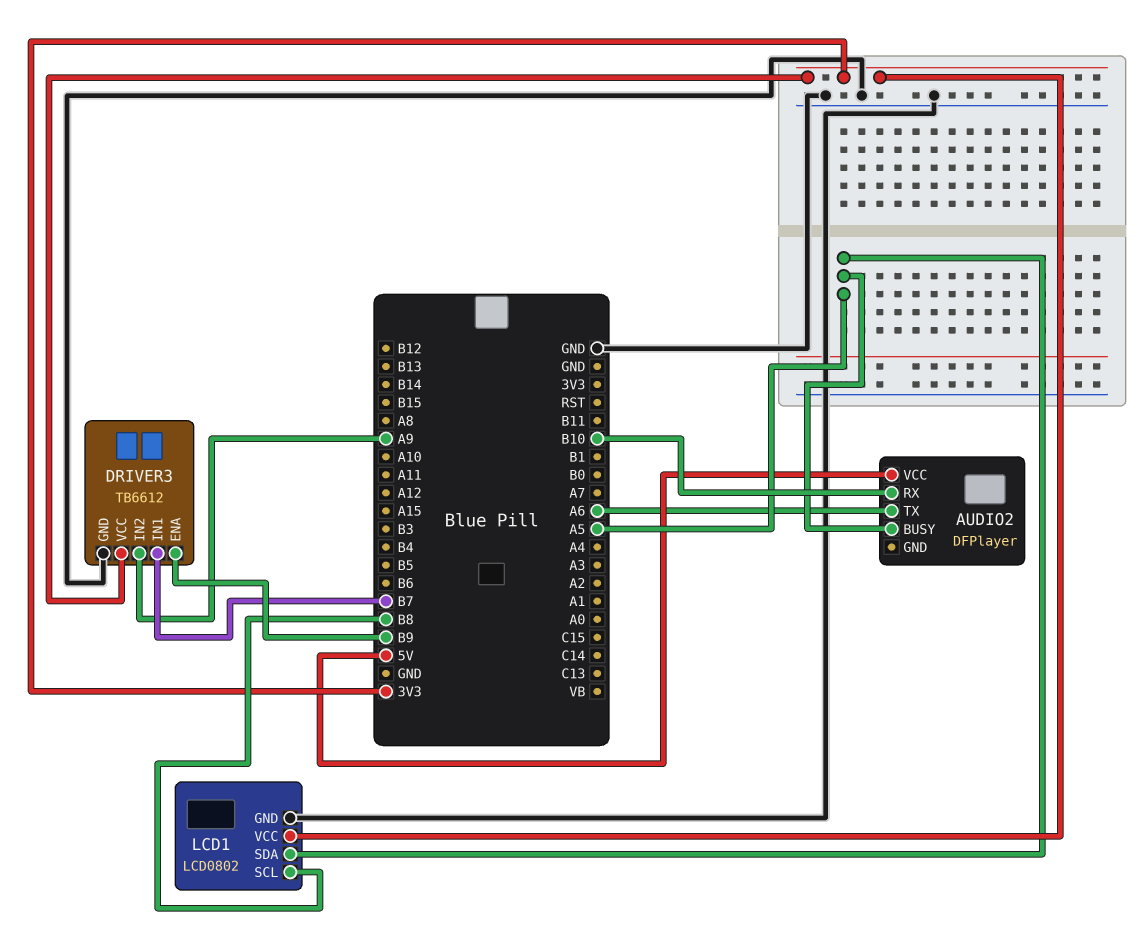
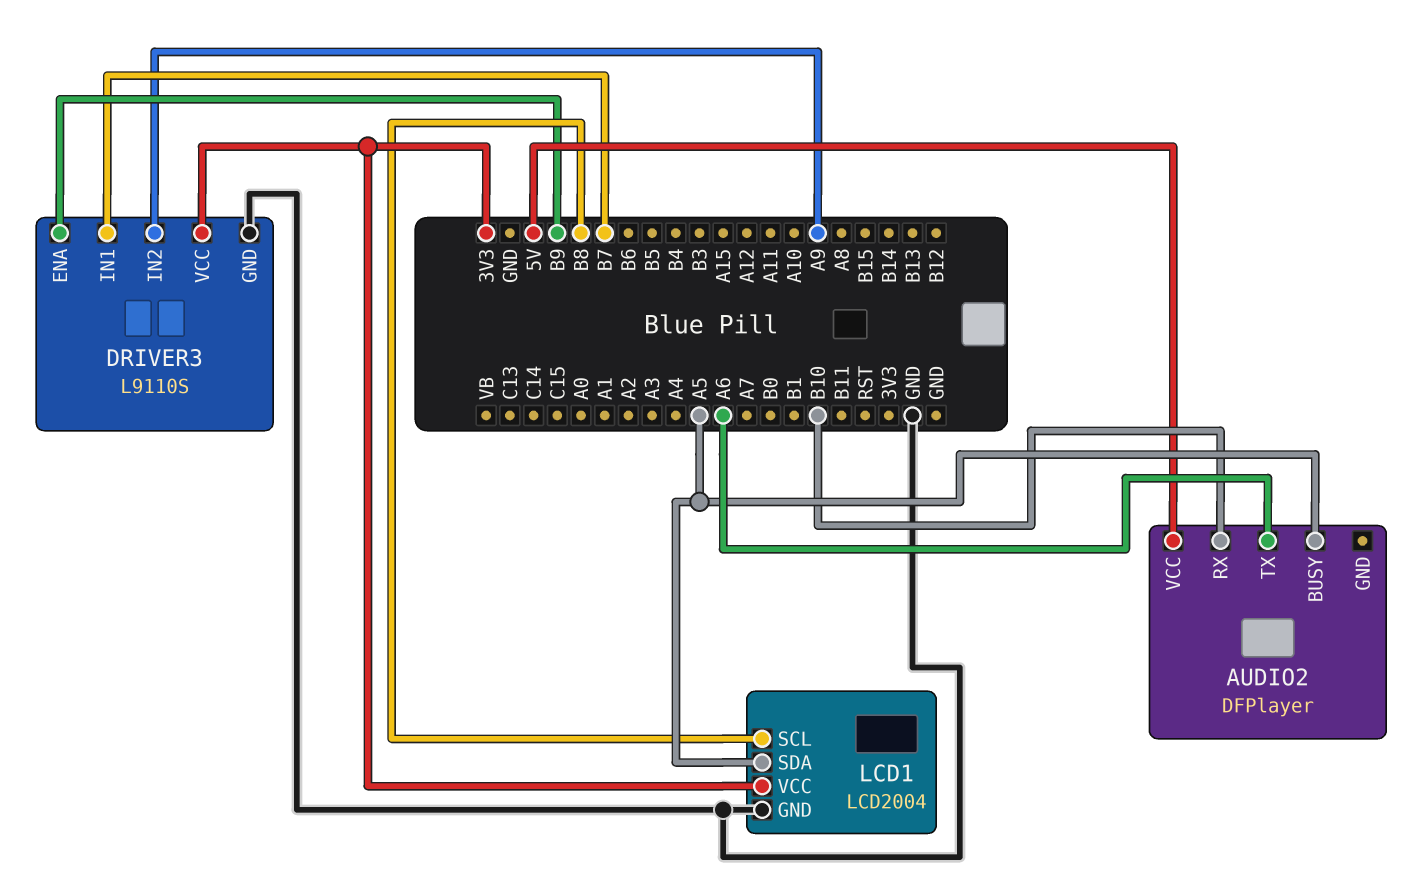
DRIVER3: TB6612 -> L9110S
LCD1: LCD0802 -> LCD2004

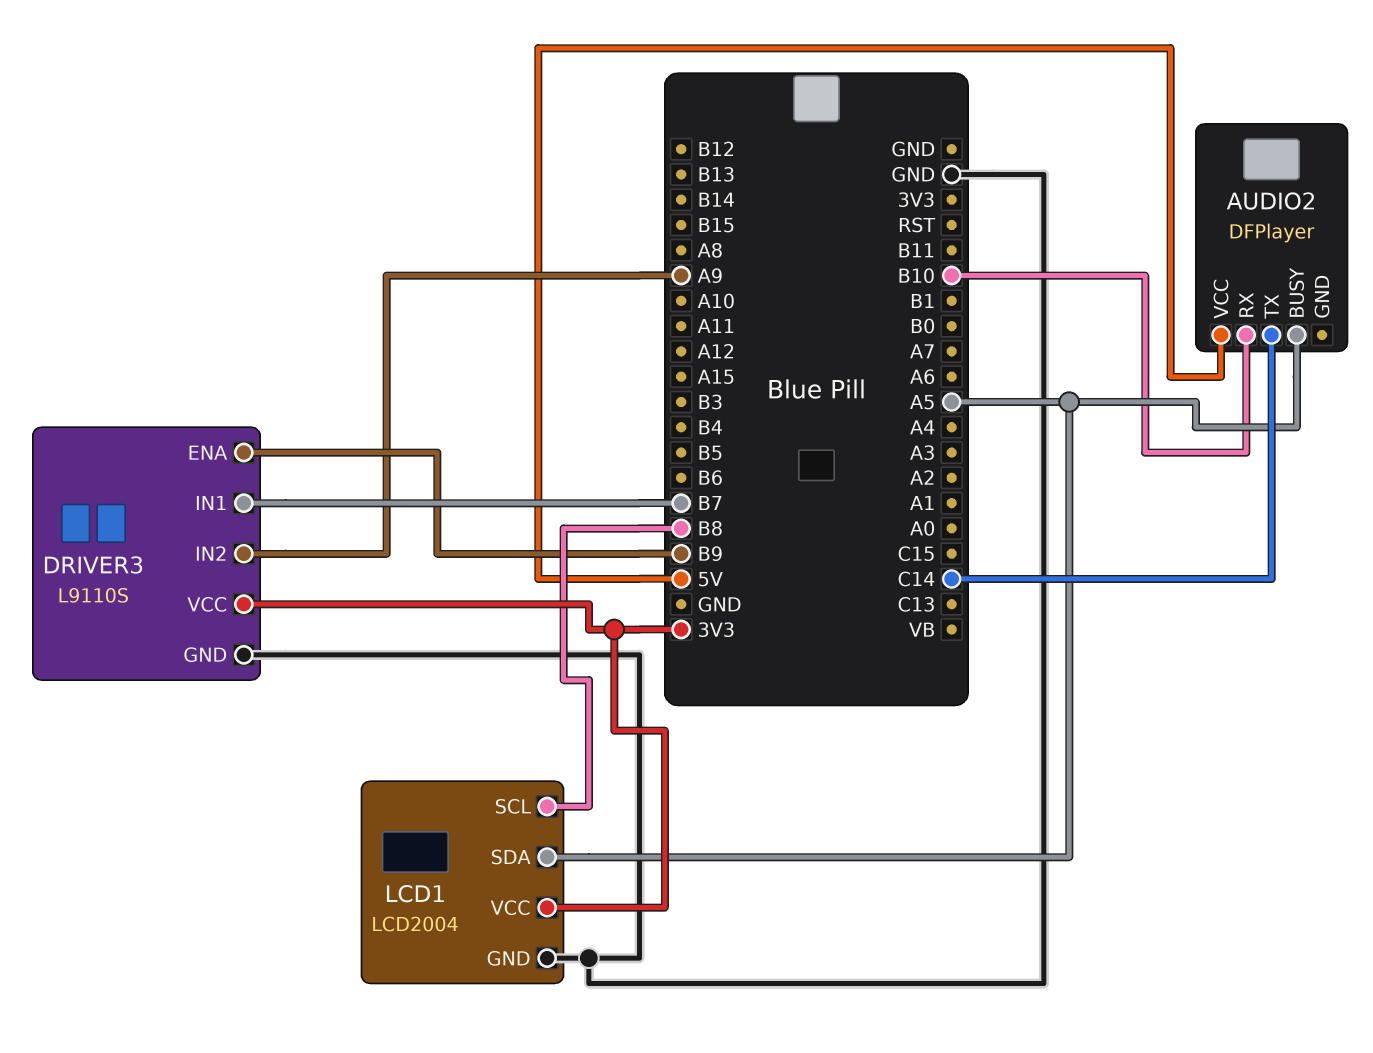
AUDIO2 pin TX: A6 -> C14

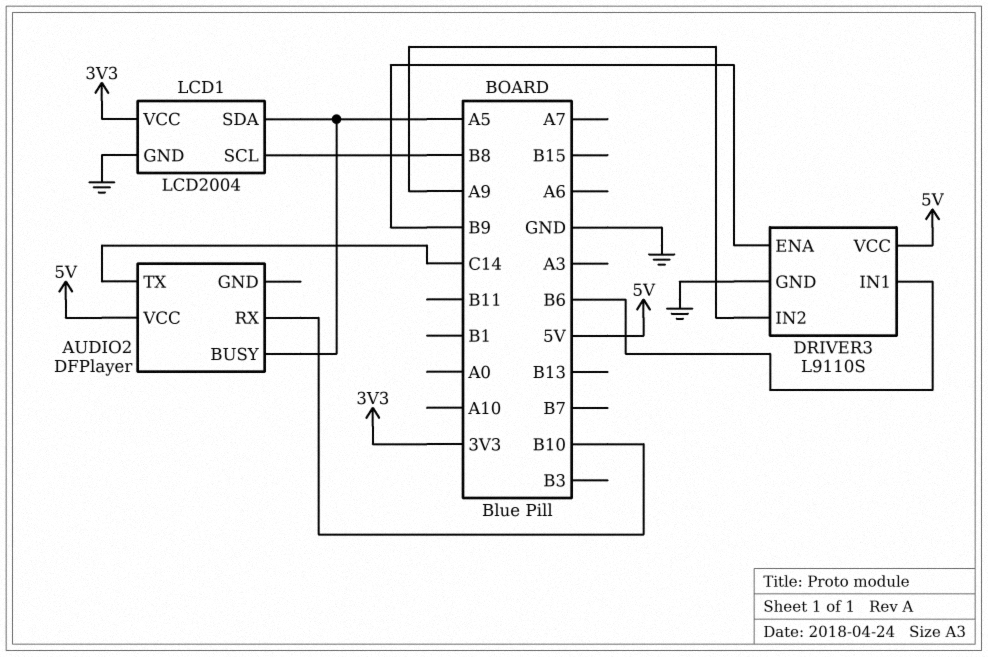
DRIVER3 pin IN1: B7 -> B6
DRIVER3 pin VCC: 3V3 -> 5V

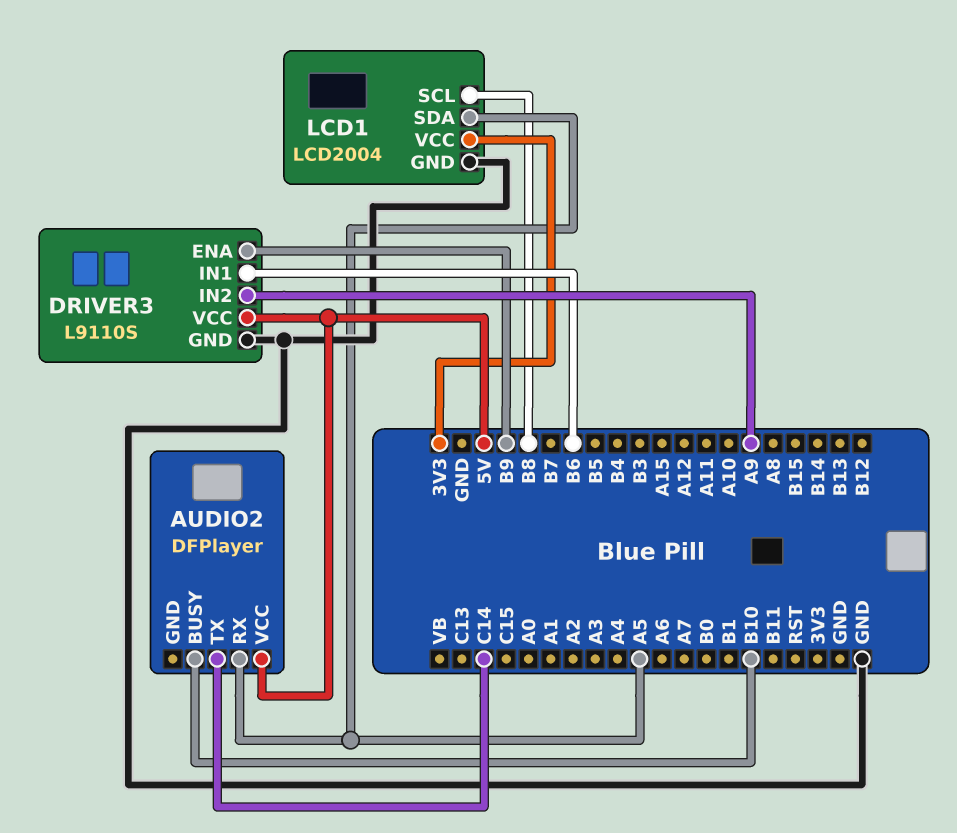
AUDIO2 pin BUSY: A5 -> B10
AUDIO2 pin RX: B10 -> A5

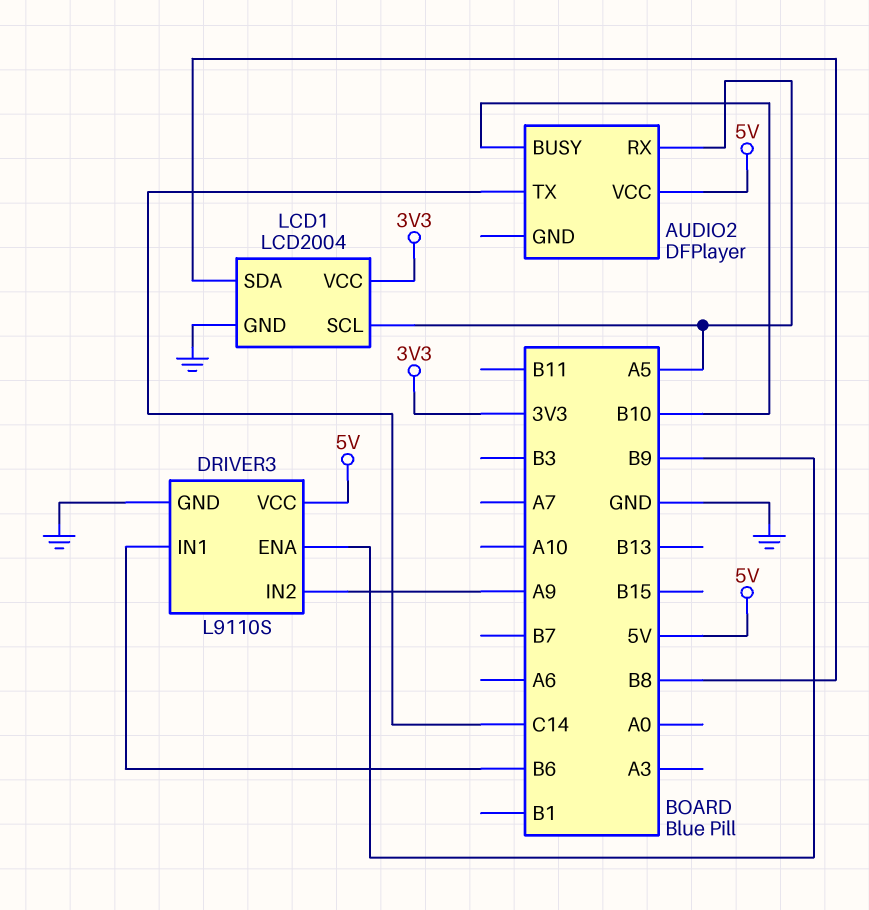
LCD1 pin SCL: B8 -> A5
LCD1 pin SDA: A5 -> B8

